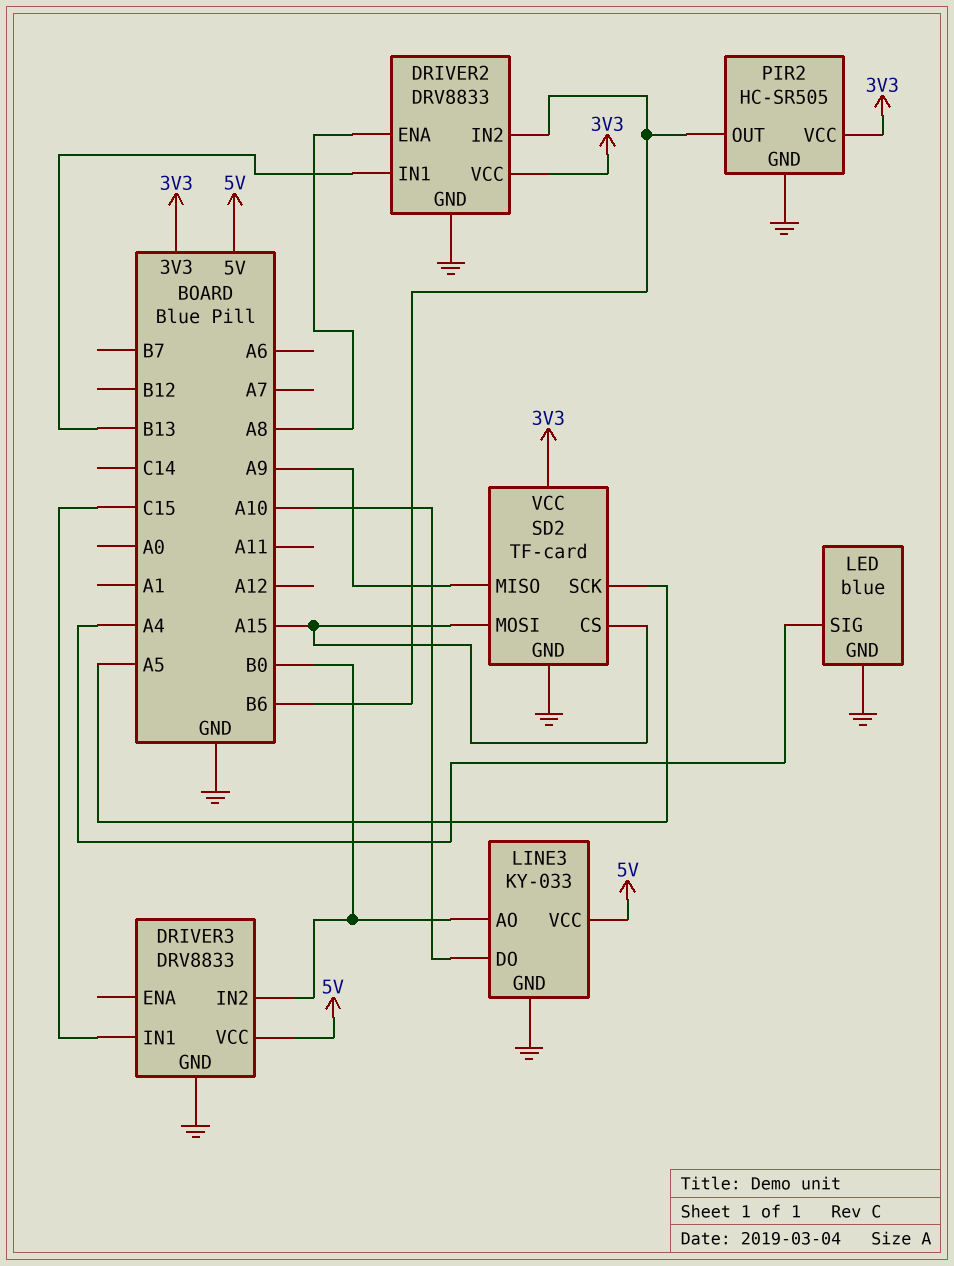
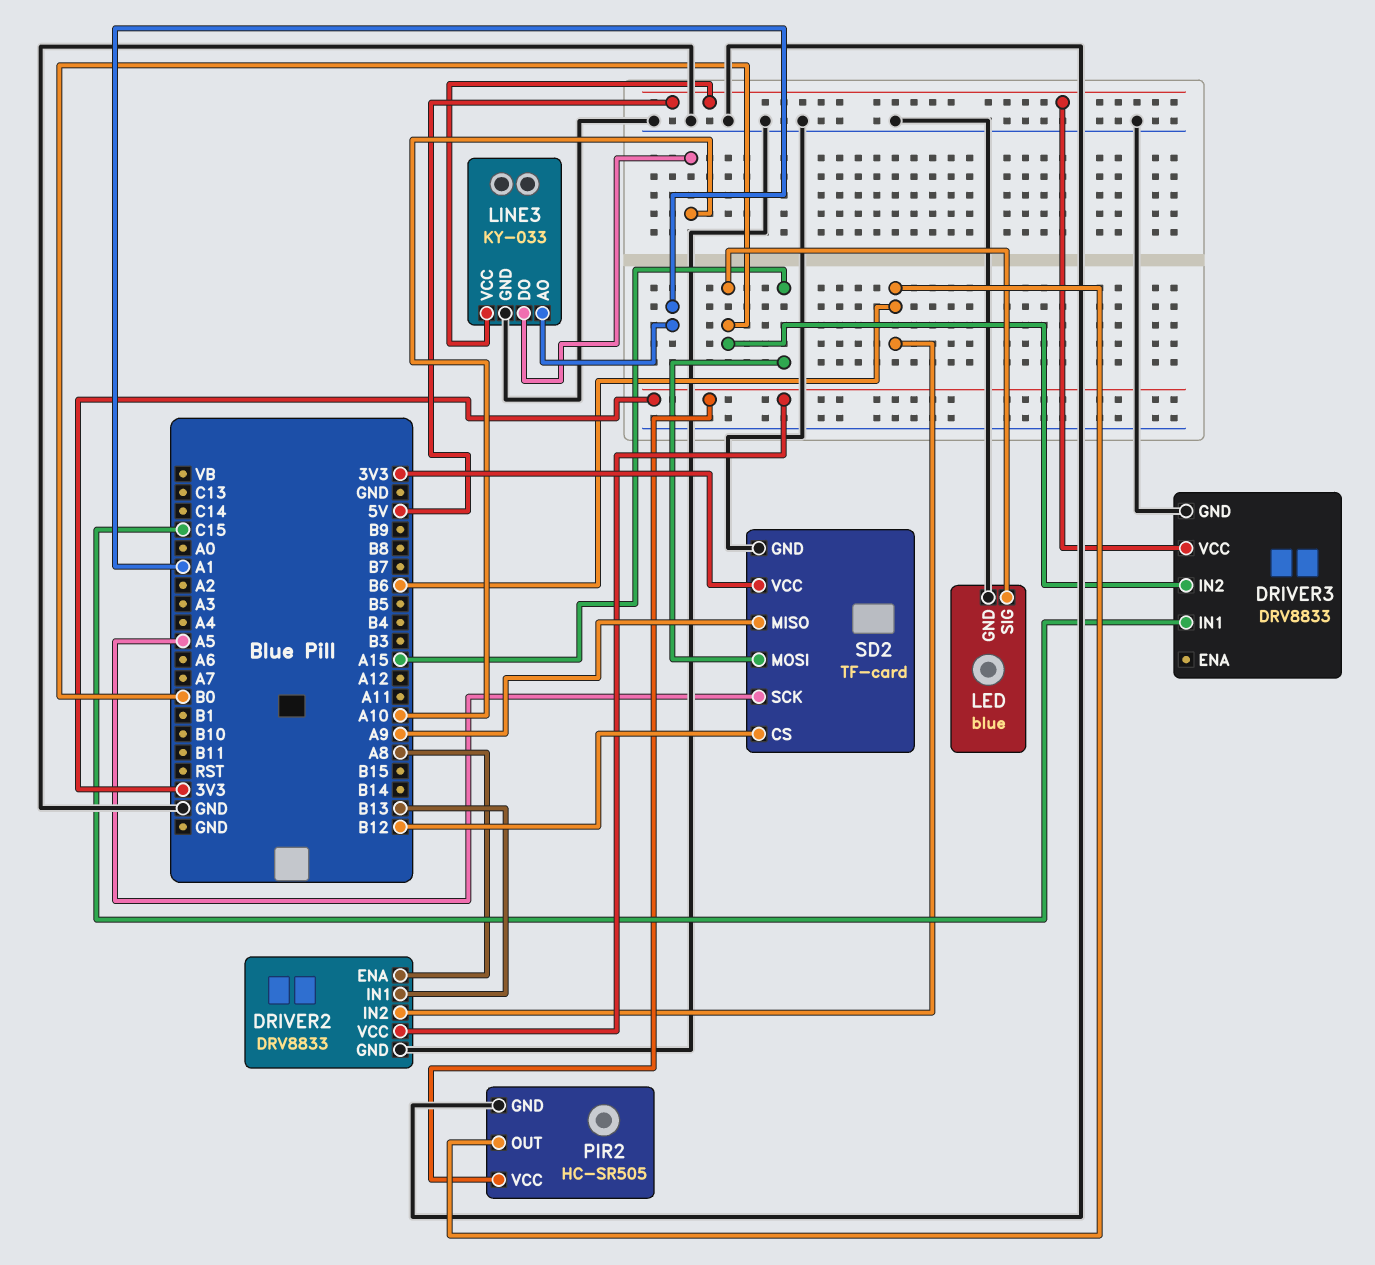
LED pin SIG: A4 -> B0
LINE3 pin AO: B0 -> A1
SD2 pin CS: A15 -> B12

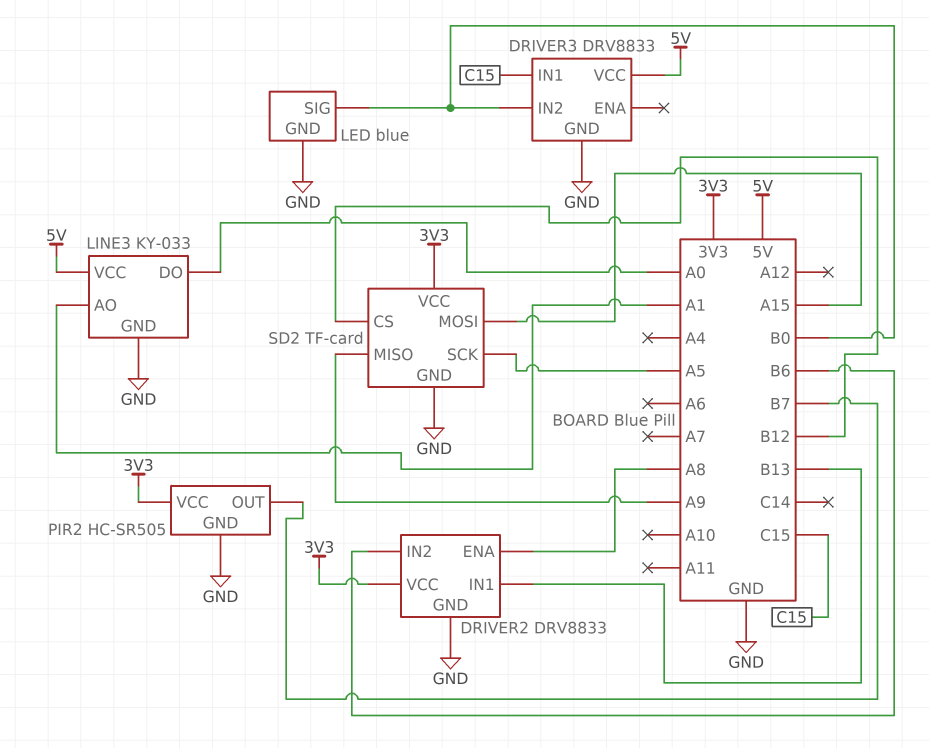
LINE3 pin DO: A10 -> A0
PIR2 pin OUT: B6 -> B7

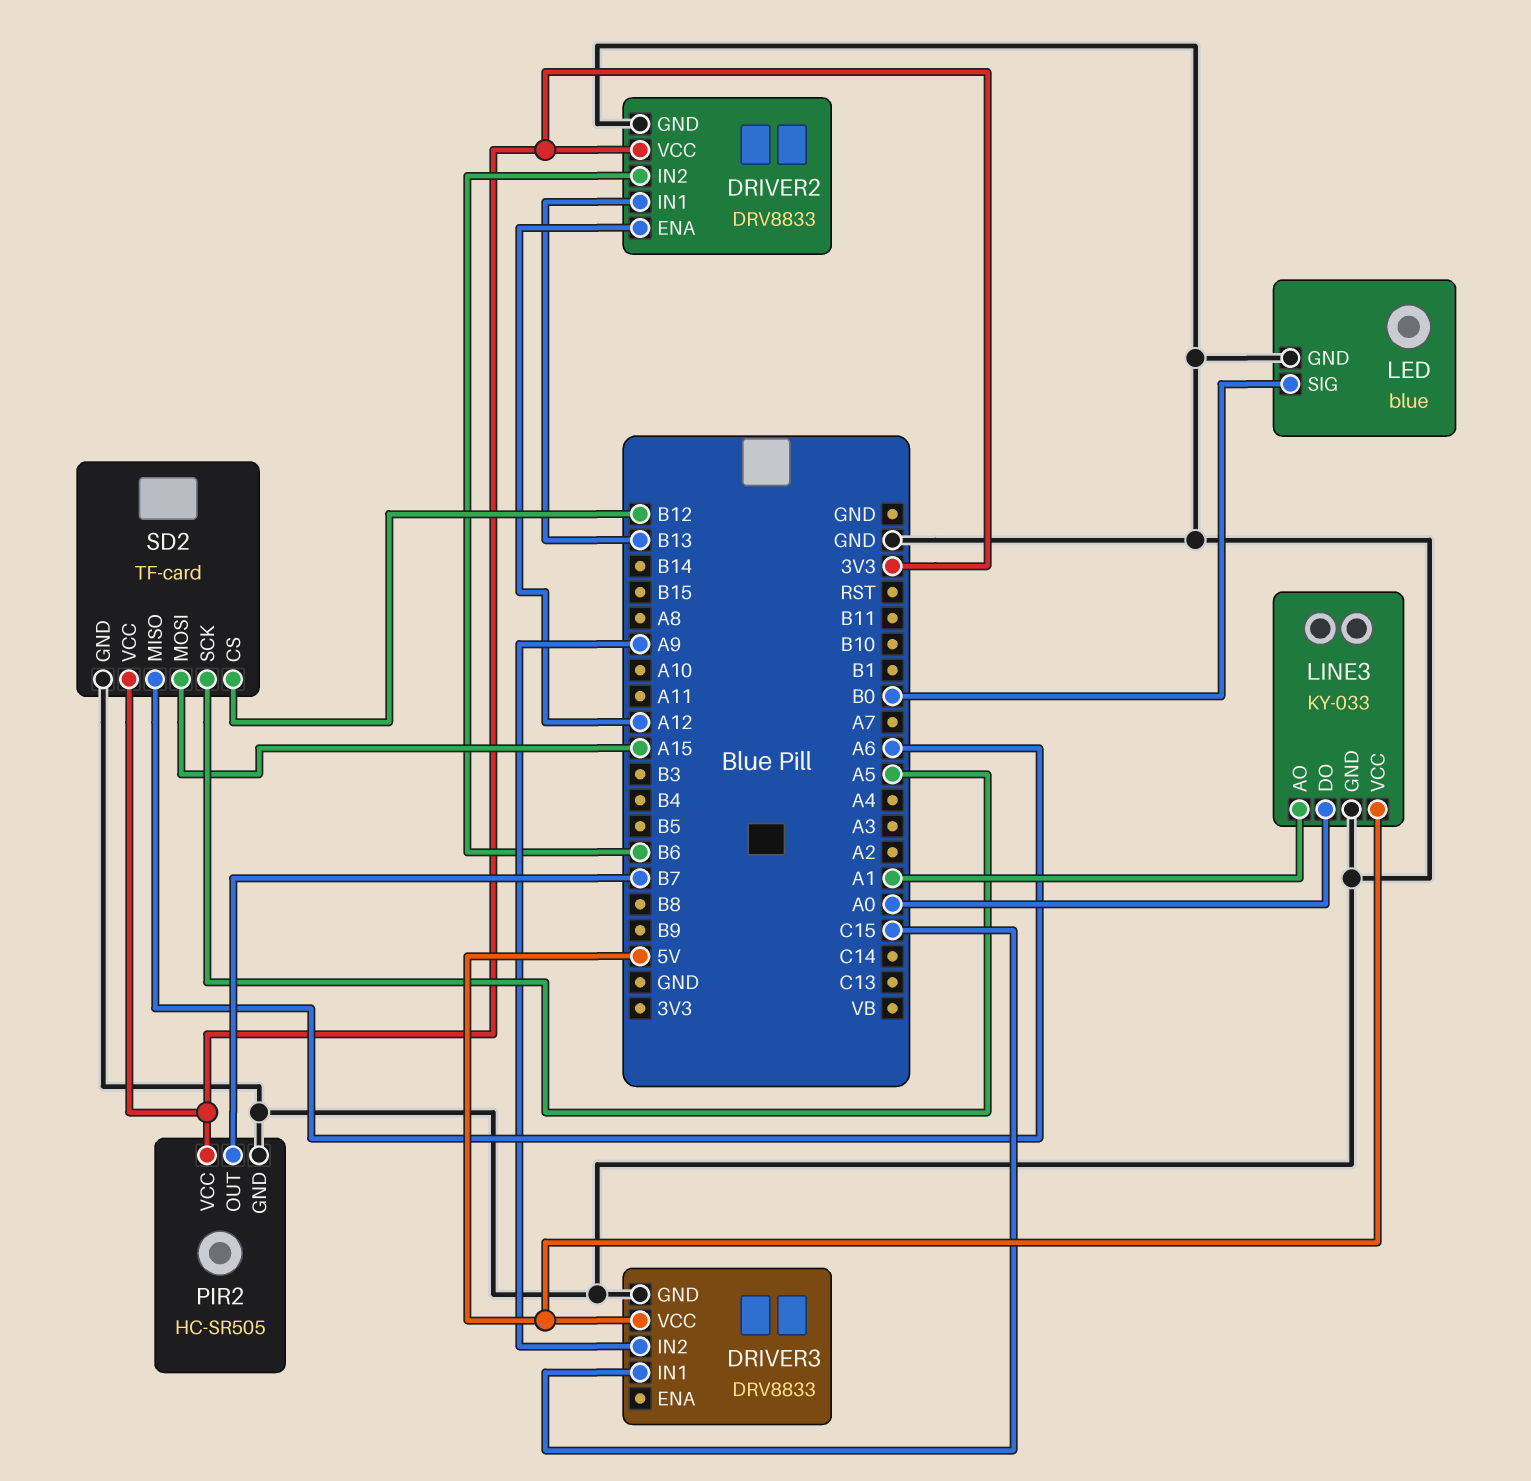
DRIVER2 pin ENA: A8 -> A12
DRIVER3 pin IN2: B0 -> A9
SD2 pin MISO: A9 -> A6

